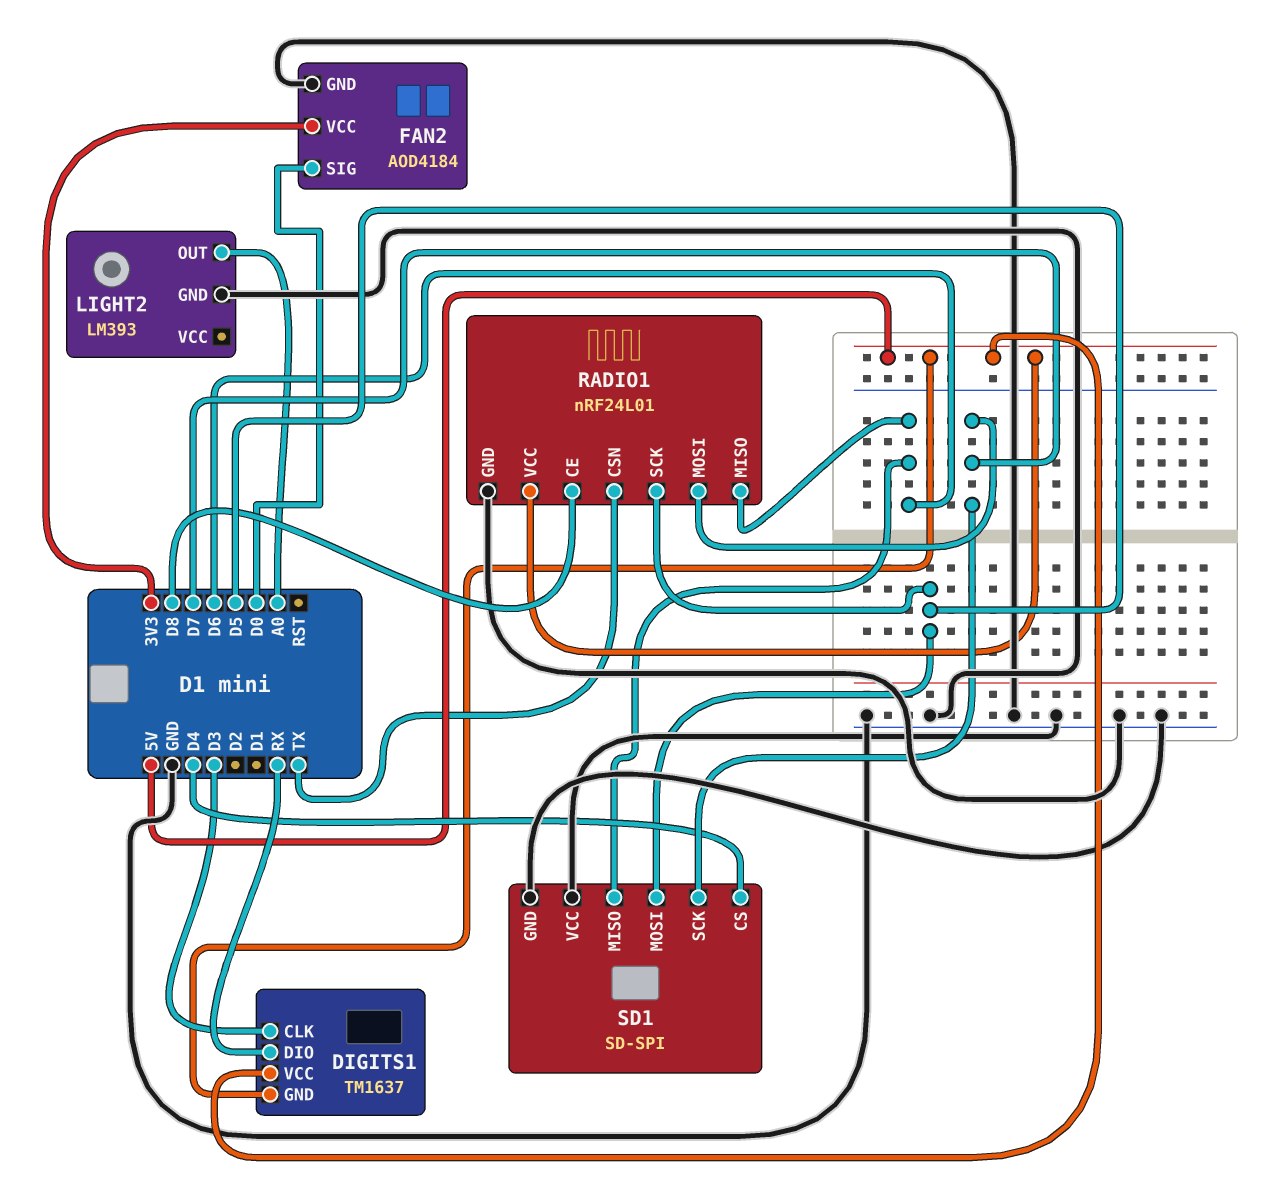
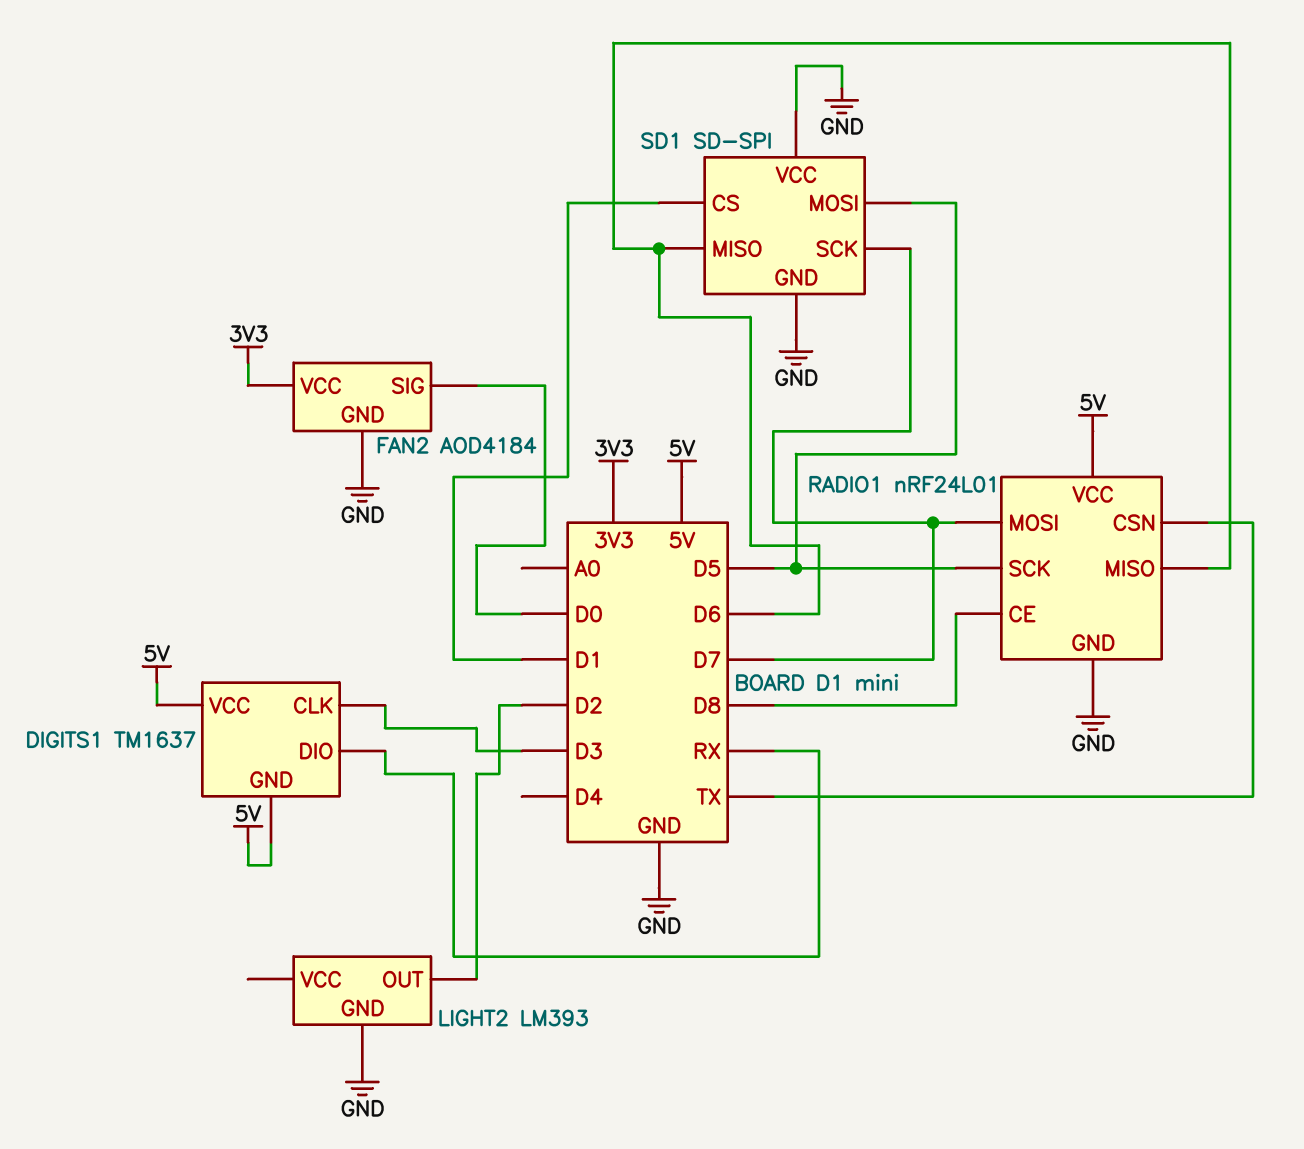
LIGHT2 pin OUT: A0 -> D2
SD1 pin CS: D4 -> D1

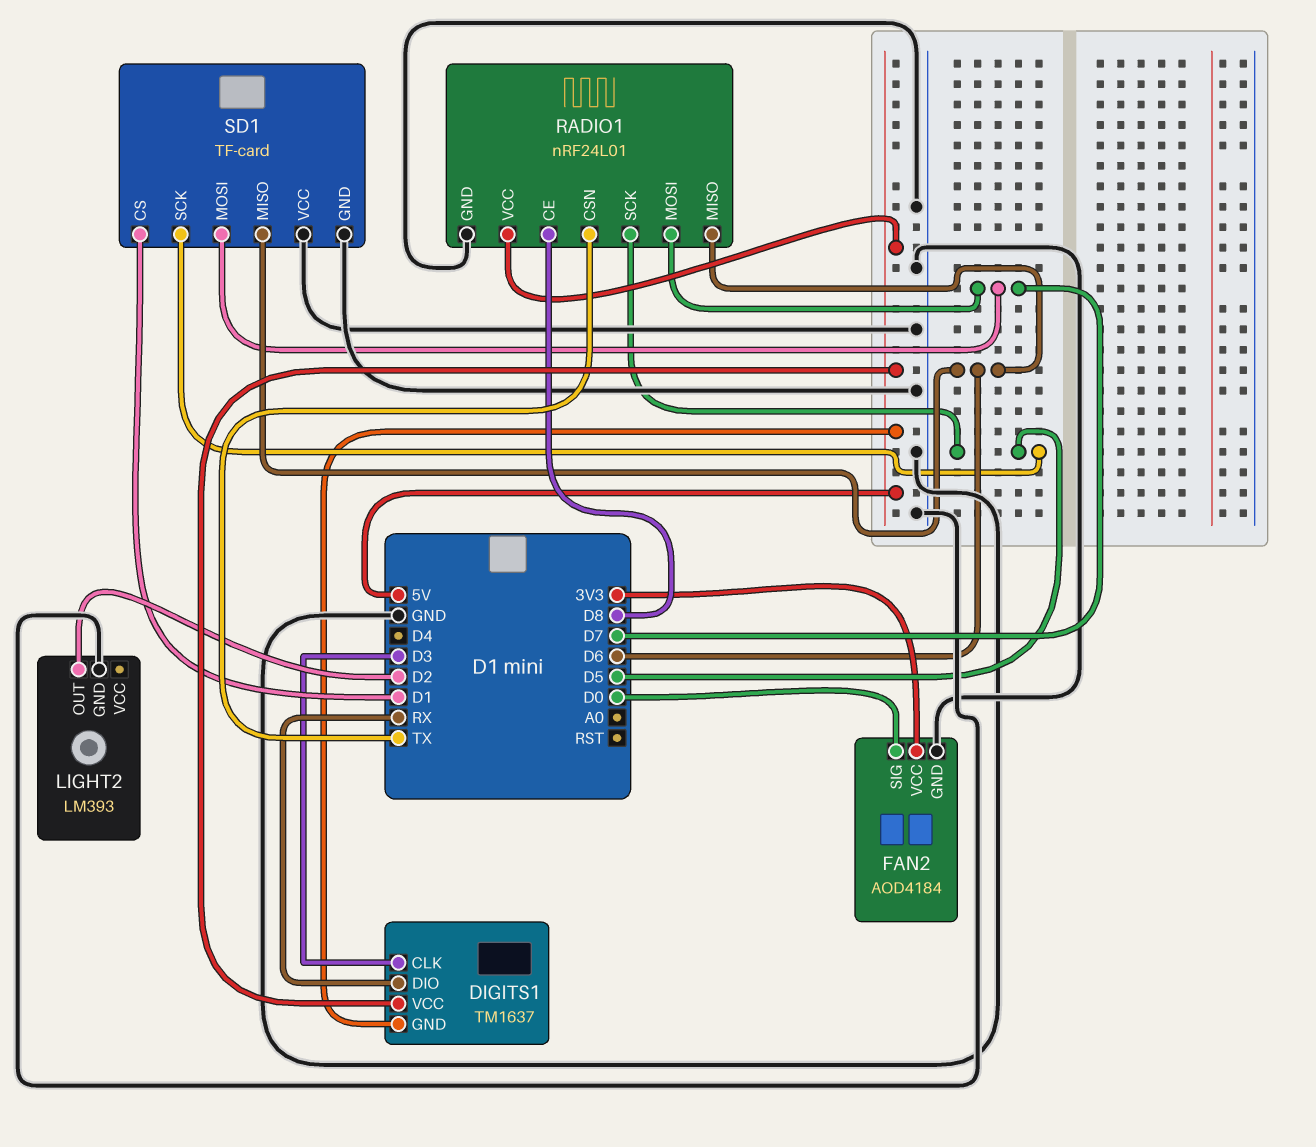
SD1: SD-SPI -> TF-card
SD1 pin MOSI: D5 -> D7
SD1 pin SCK: D7 -> D5

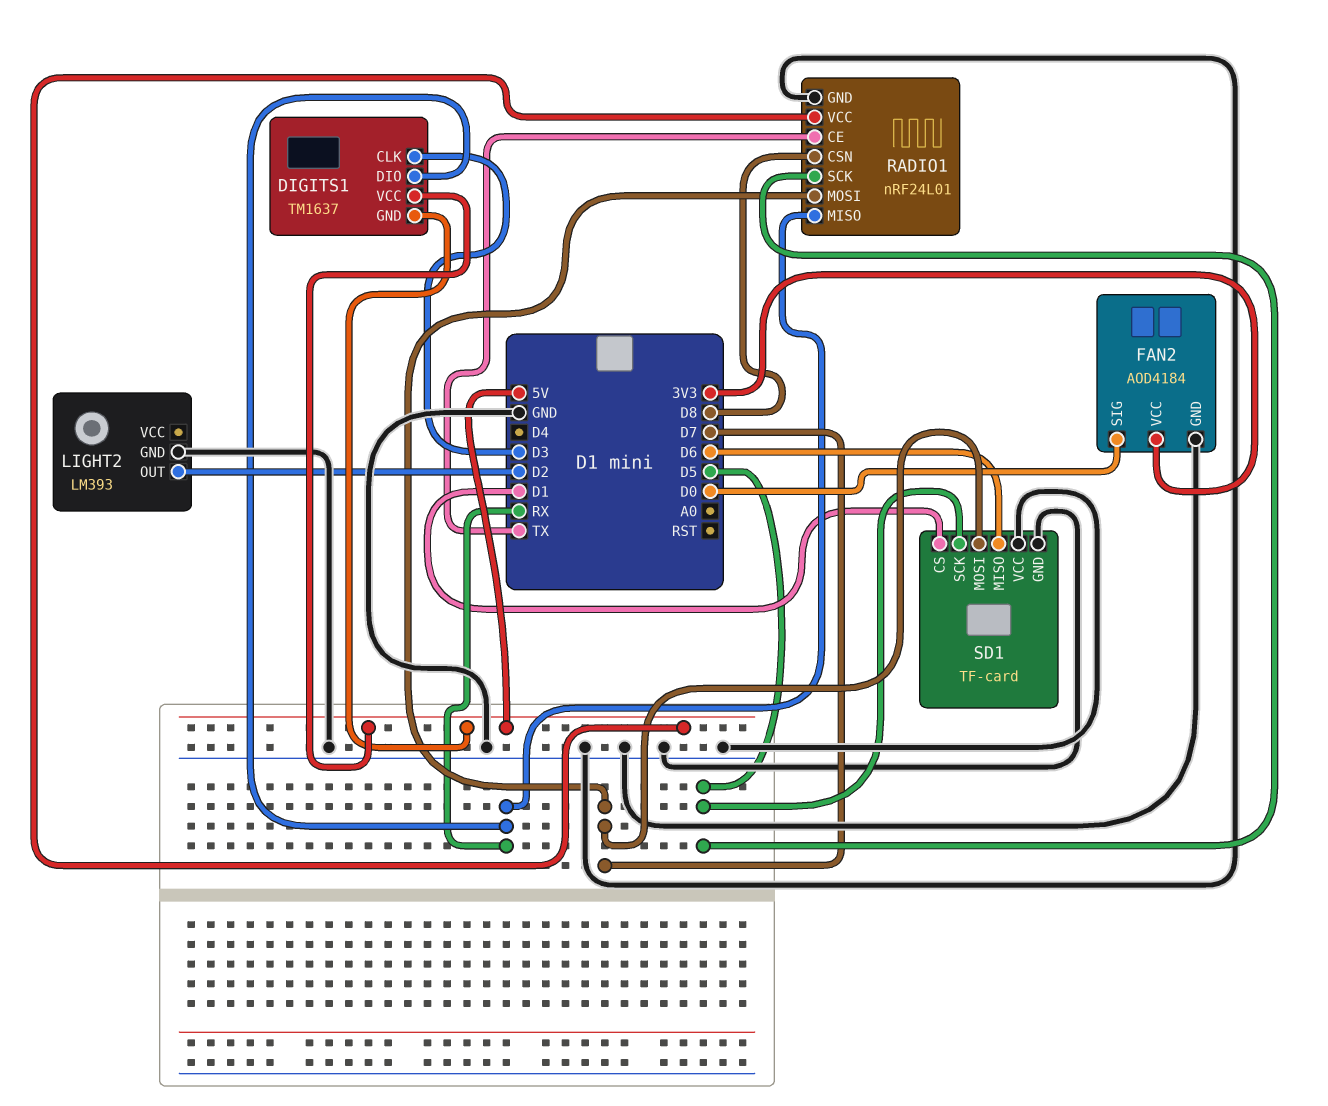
RADIO1 pin CE: D8 -> TX
RADIO1 pin CSN: TX -> D8
RADIO1 pin MISO: D6 -> RX

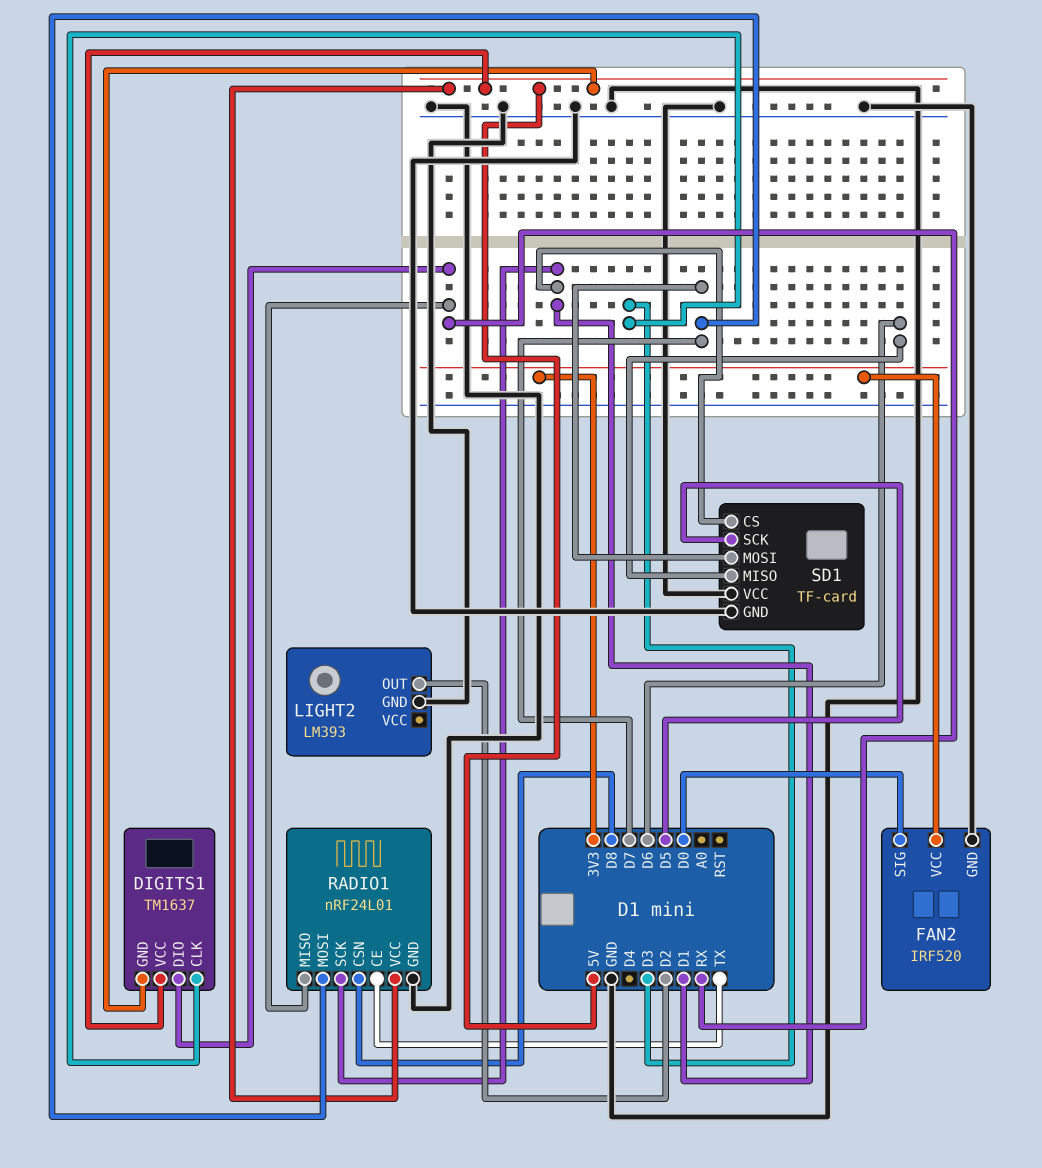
FAN2: AOD4184 -> IRF520
RADIO1 pin SCK: D5 -> D1

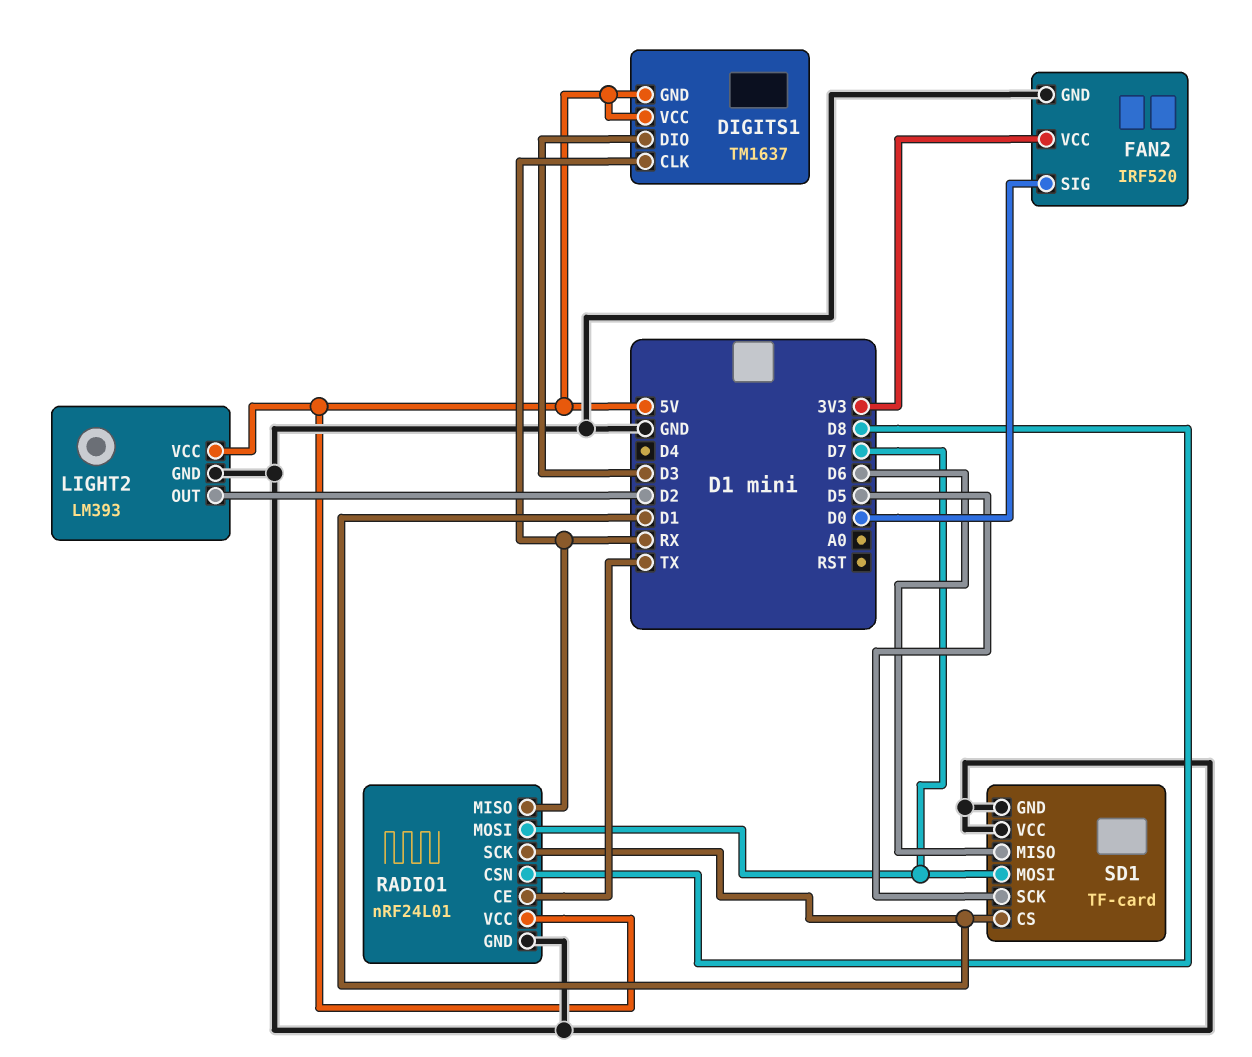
DIGITS1 pin CLK: D3 -> RX
DIGITS1 pin DIO: RX -> D3
LIGHT2 pin VCC: none -> 5V

